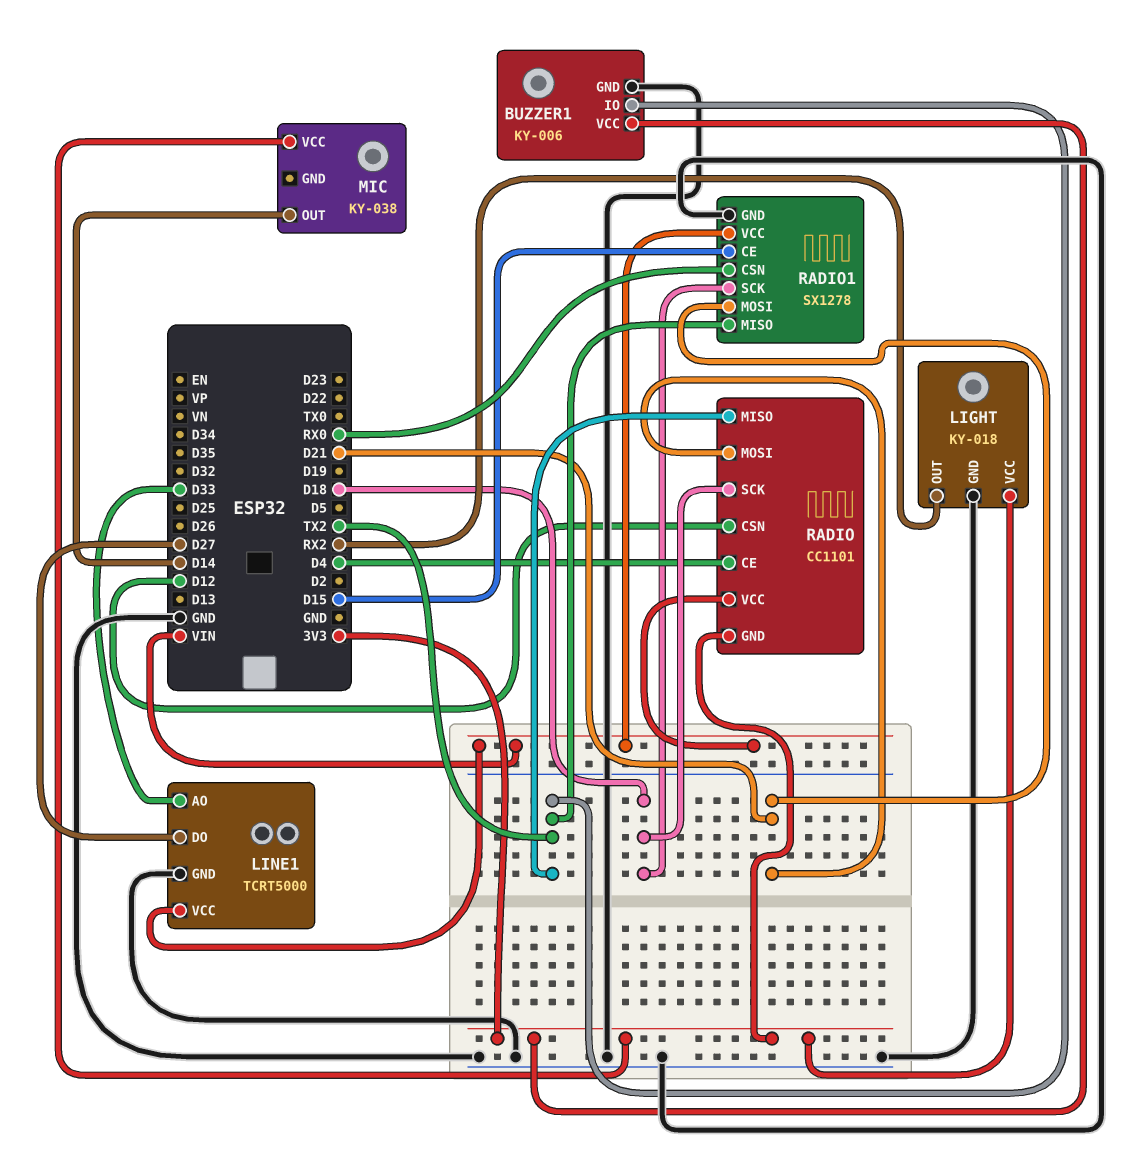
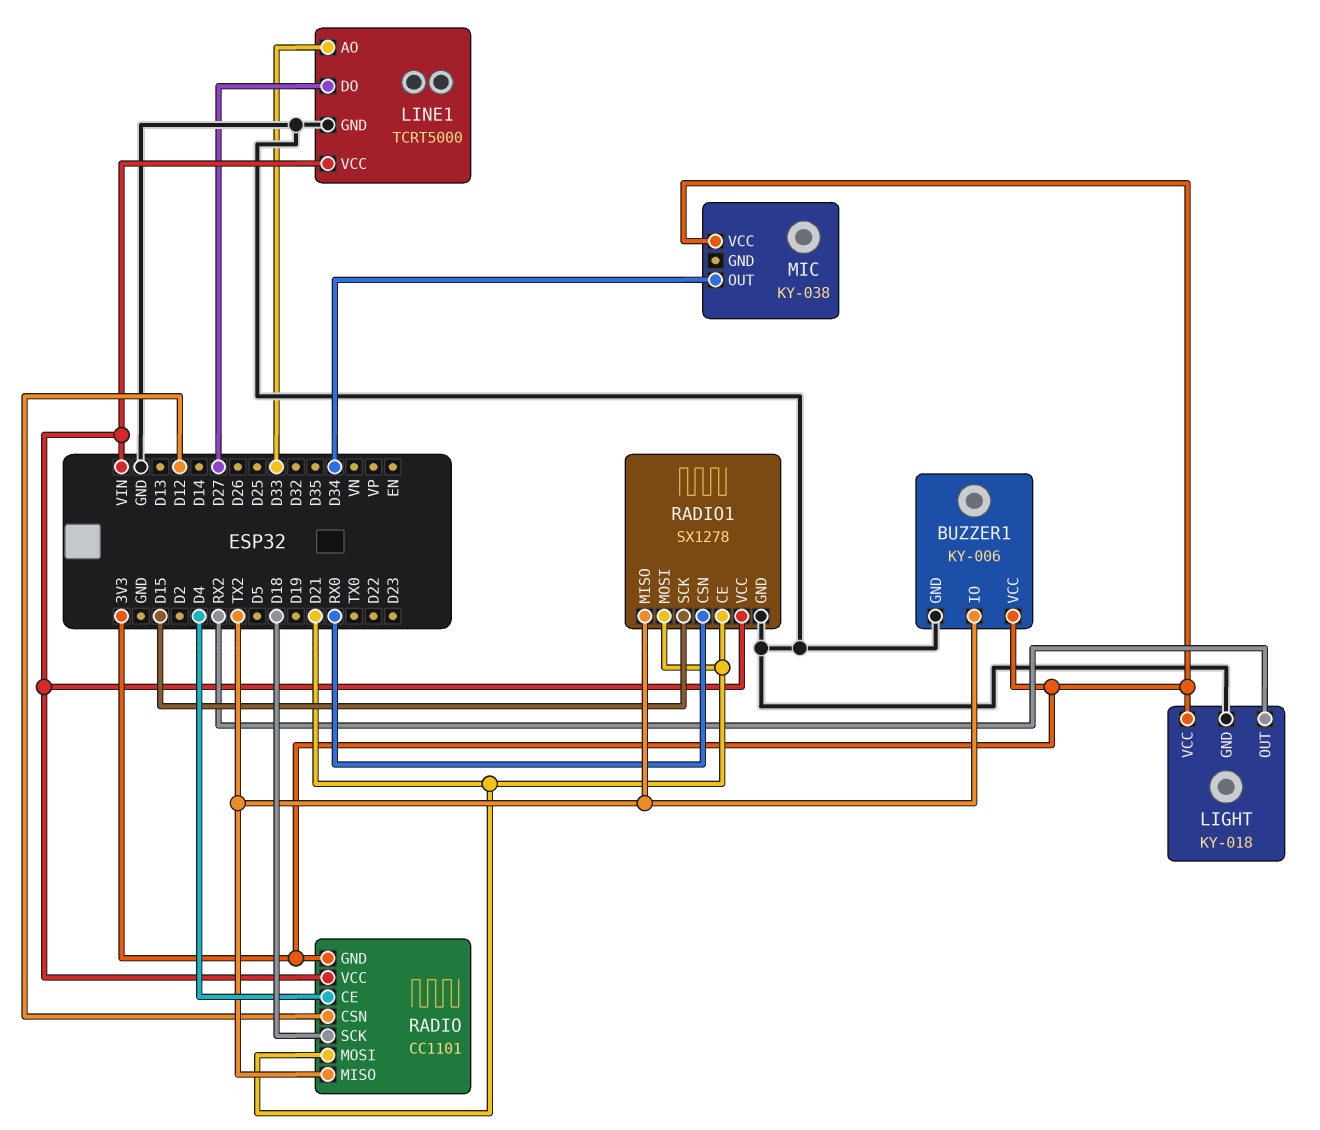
MIC pin OUT: D14 -> D34
RADIO1 pin CE: D15 -> D21
RADIO1 pin SCK: D18 -> D15

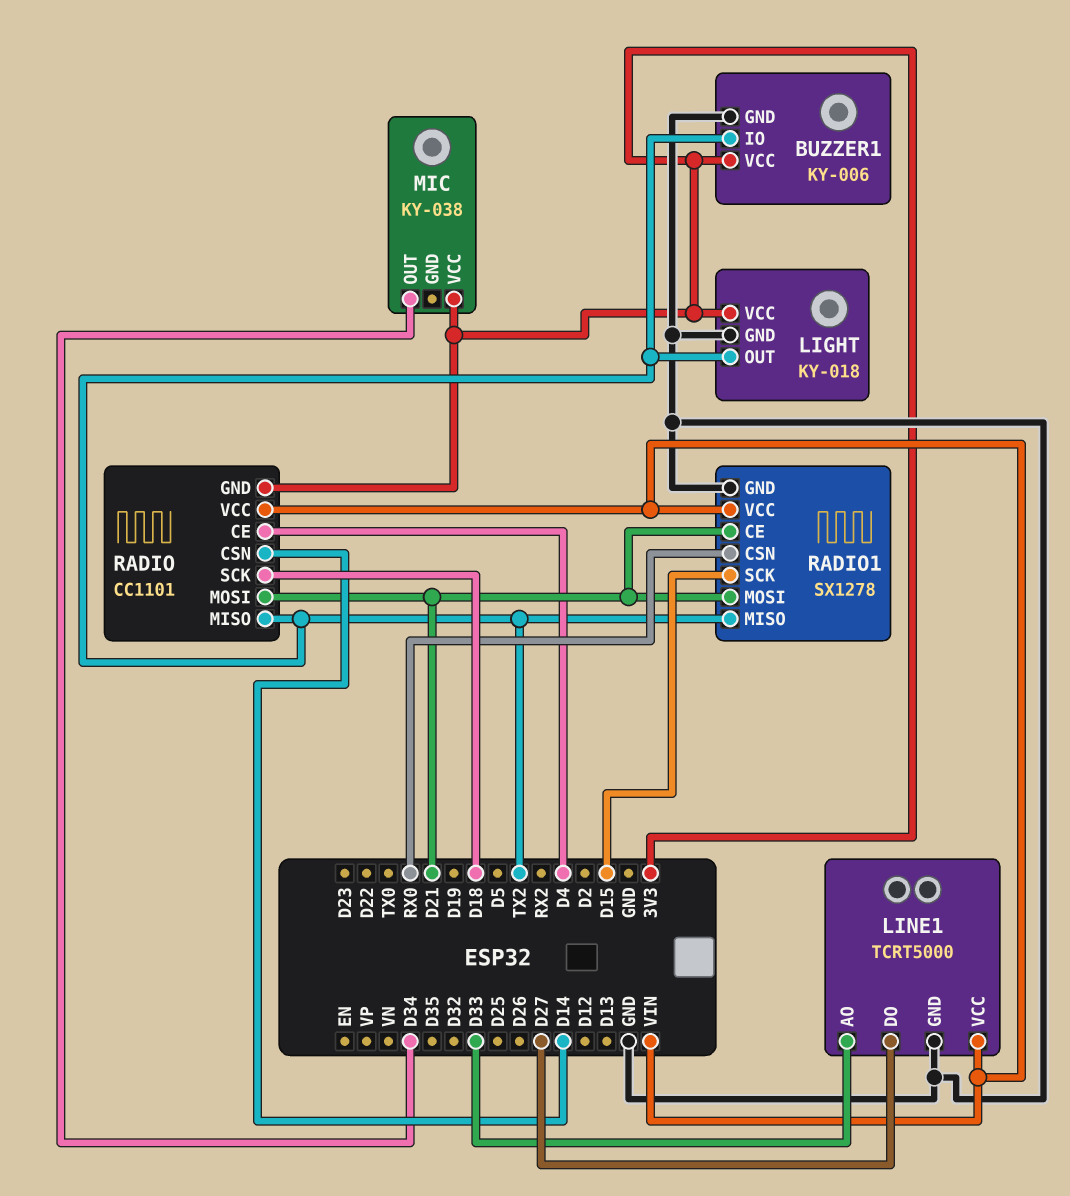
LIGHT pin OUT: RX2 -> TX2
RADIO pin CSN: D12 -> D14

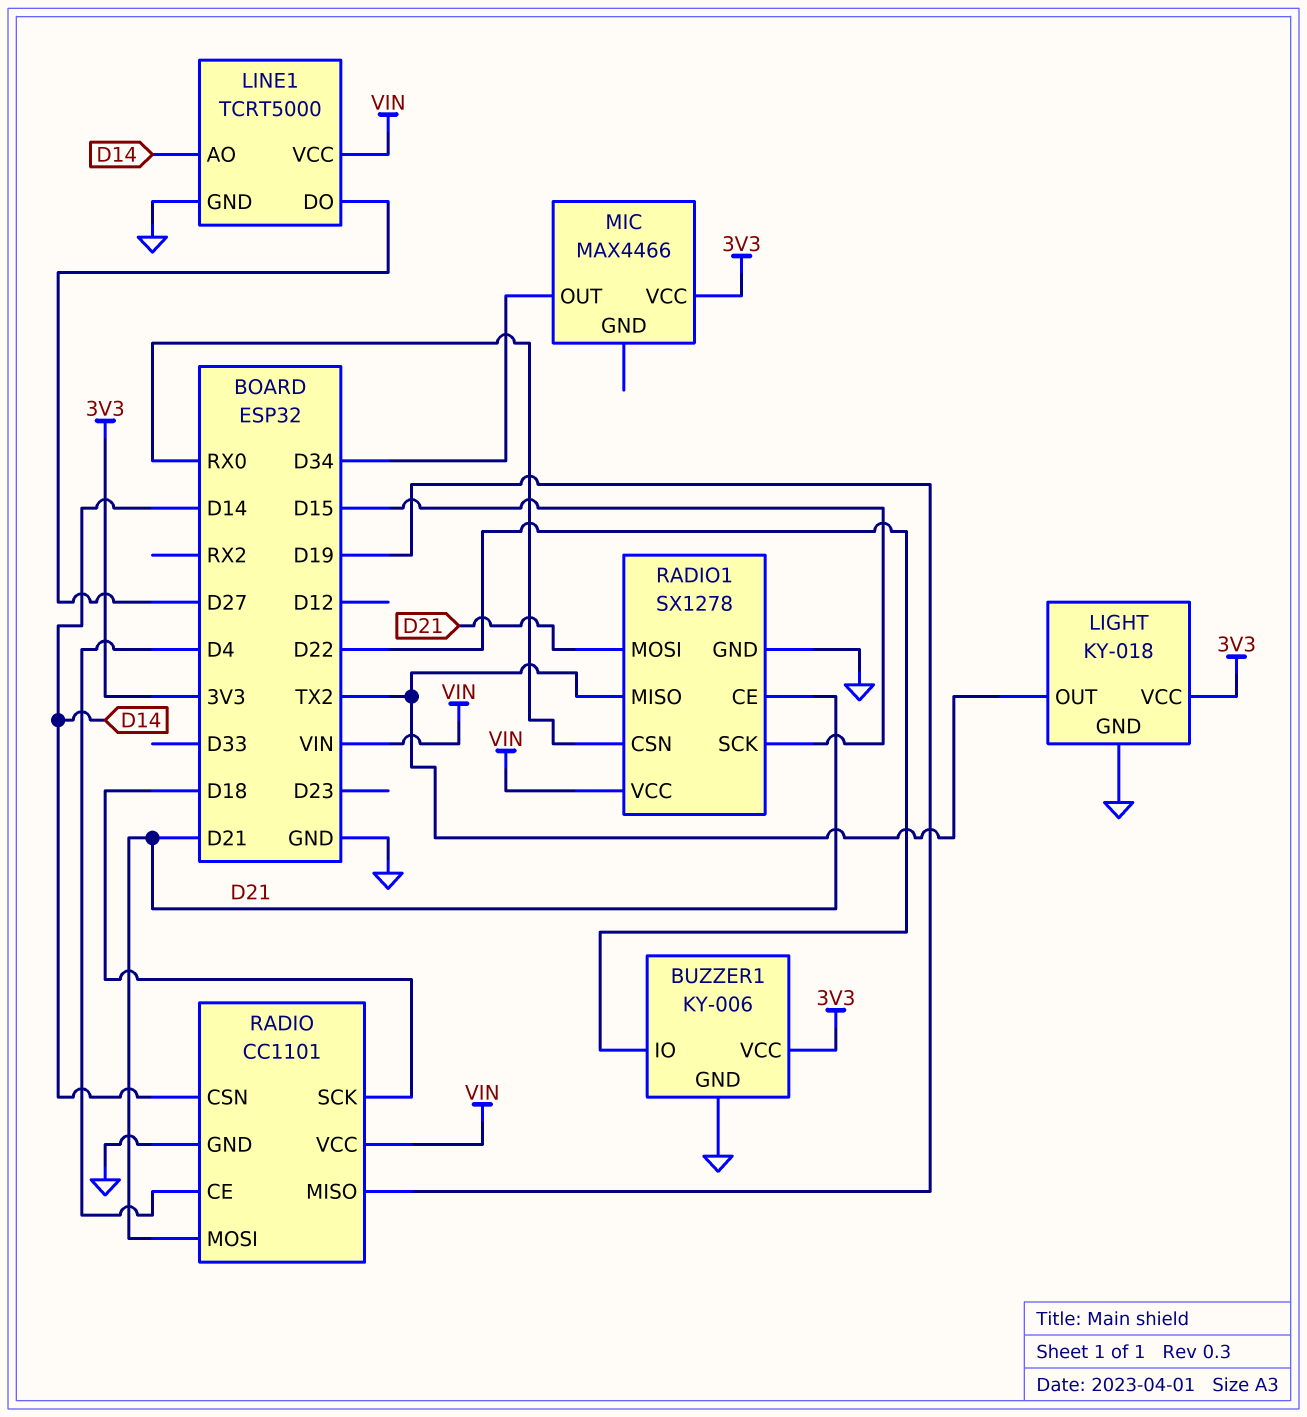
BUZZER1 pin IO: TX2 -> D22
LINE1 pin AO: D33 -> D14
MIC: KY-038 -> MAX4466
RADIO pin GND: 3V3 -> GND
RADIO pin MISO: TX2 -> D19

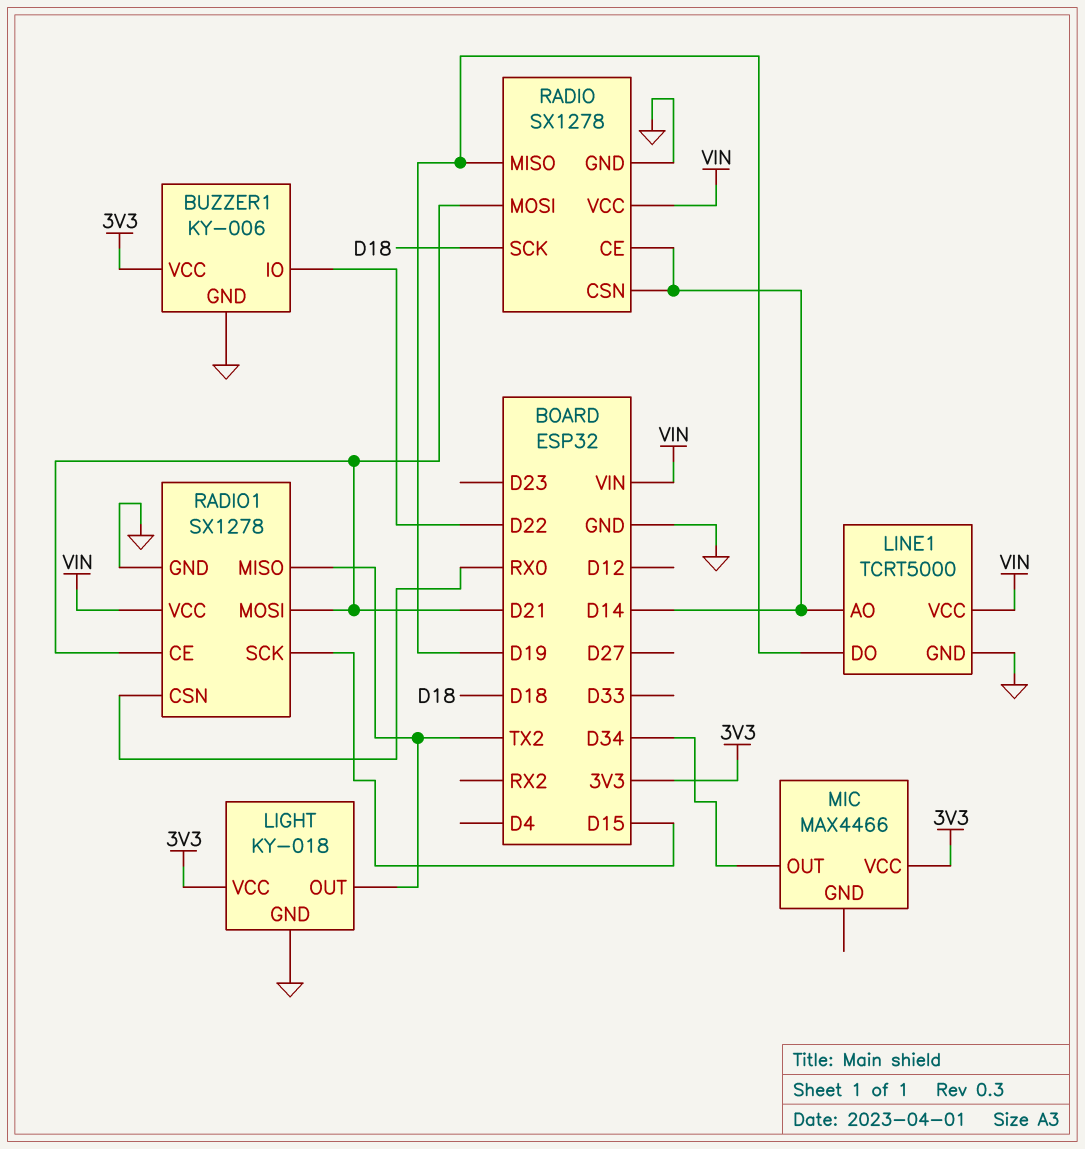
LINE1 pin DO: D27 -> D19
RADIO: CC1101 -> SX1278
RADIO pin CE: D4 -> D14

